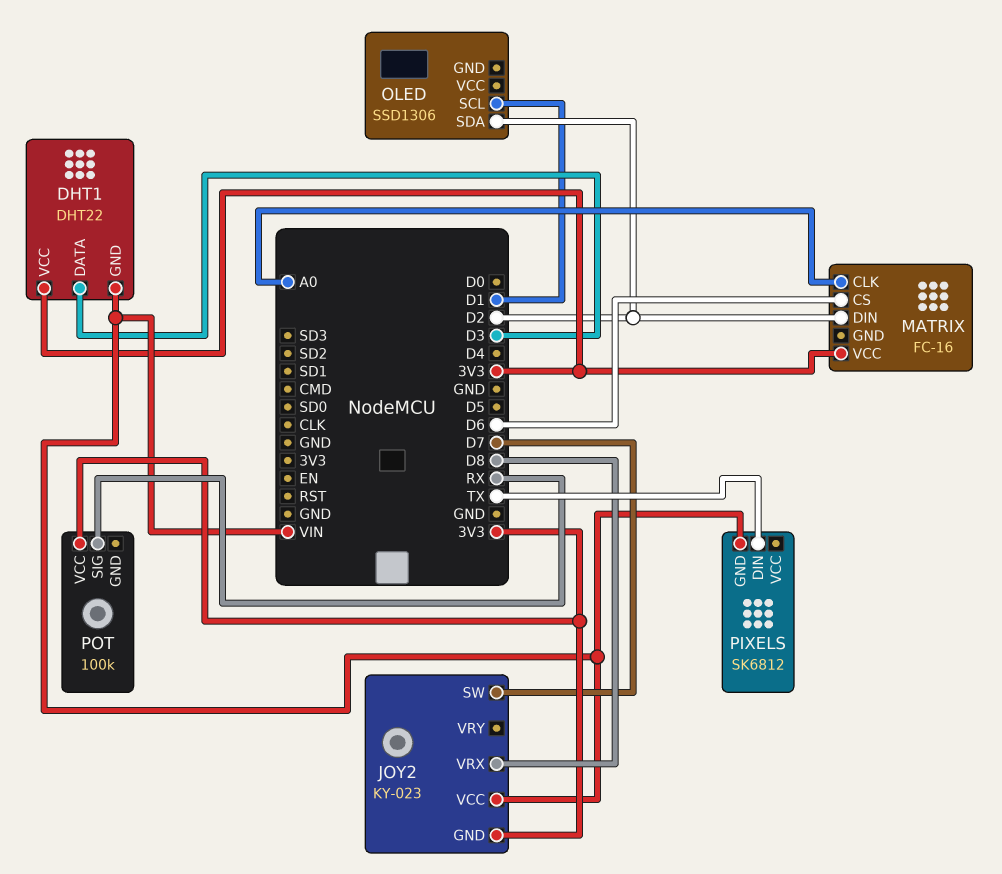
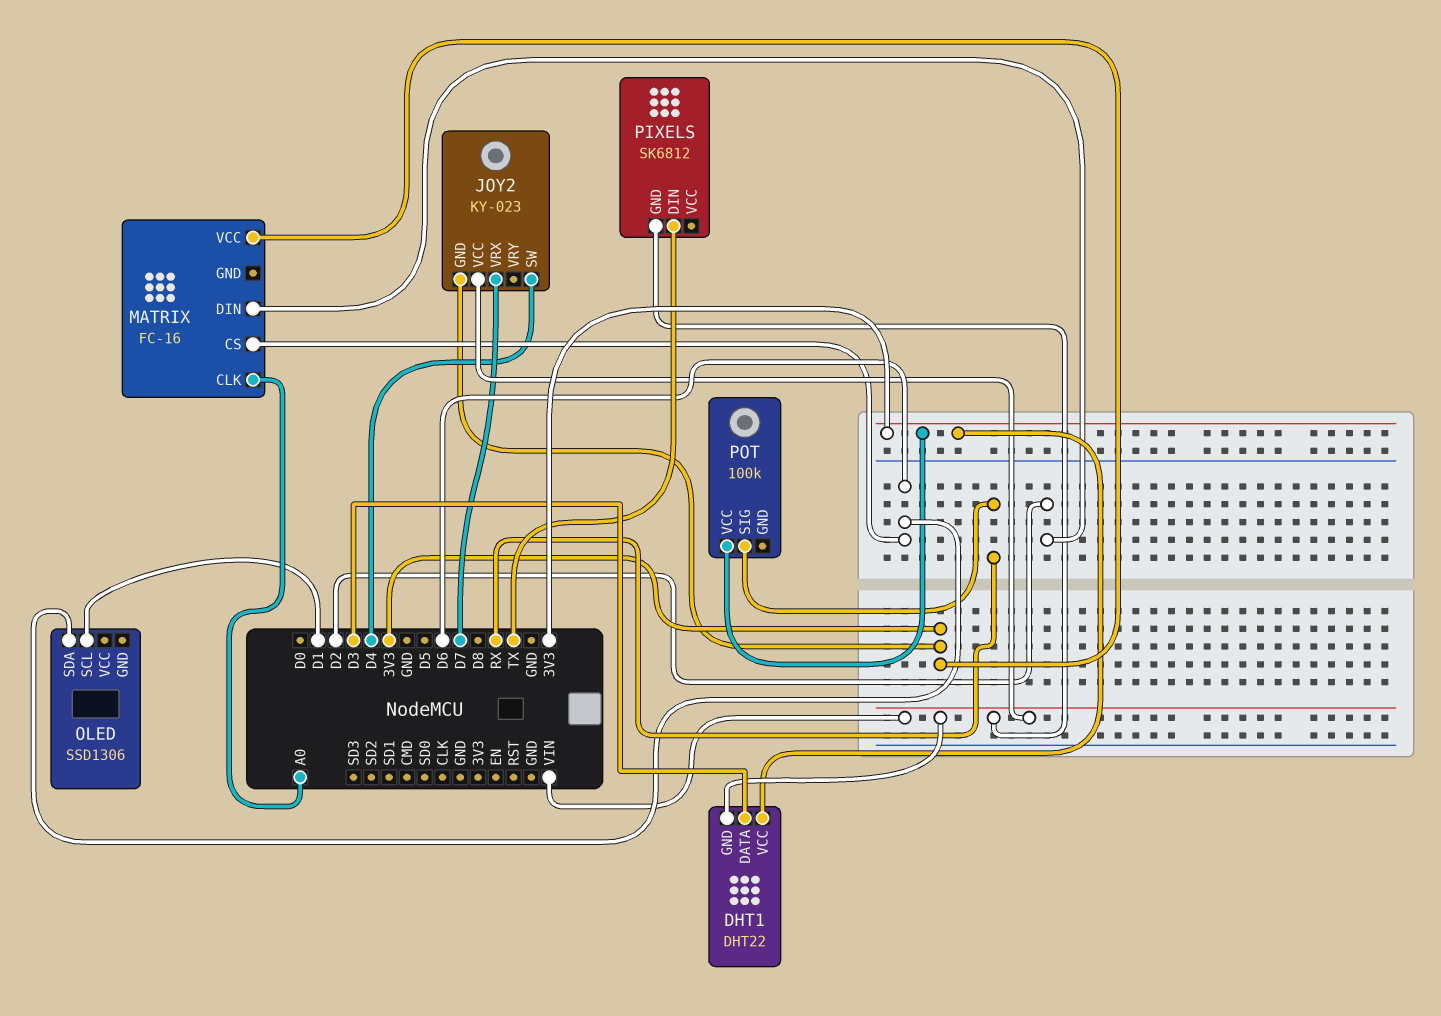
JOY2 pin SW: D7 -> D4
JOY2 pin VRX: D8 -> D7
OLED pin SDA: D2 -> D6

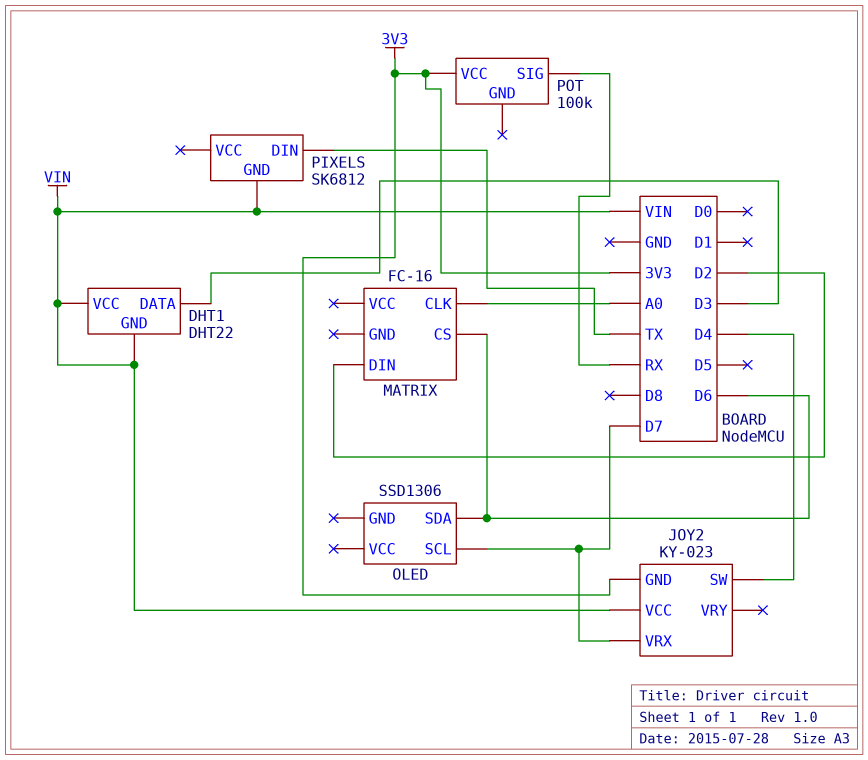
DHT1 pin VCC: 3V3 -> VIN
MATRIX pin VCC: 3V3 -> none
OLED pin SCL: D1 -> D7

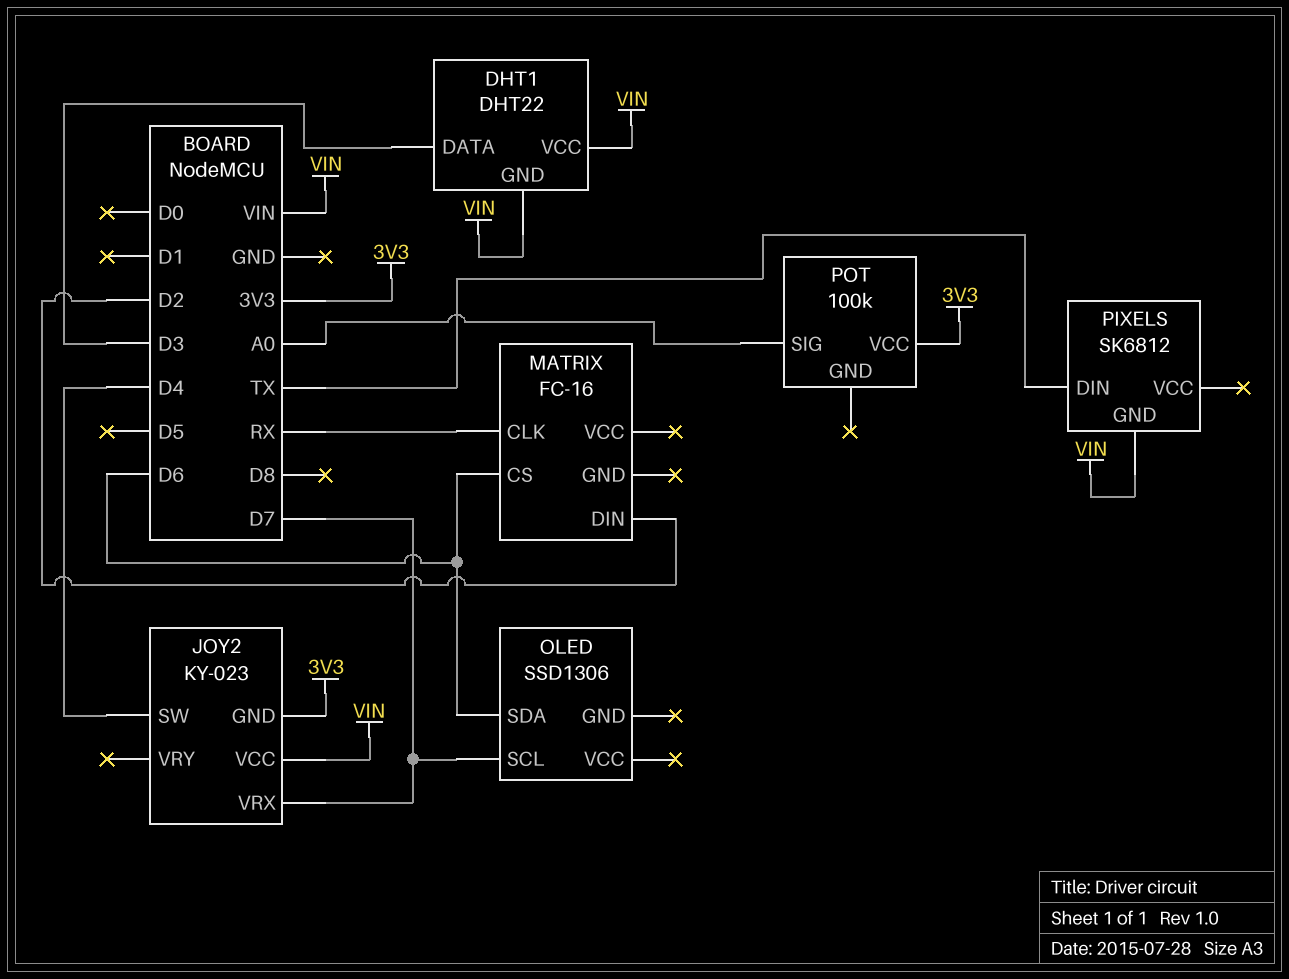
MATRIX pin CLK: A0 -> RX
POT pin SIG: RX -> A0

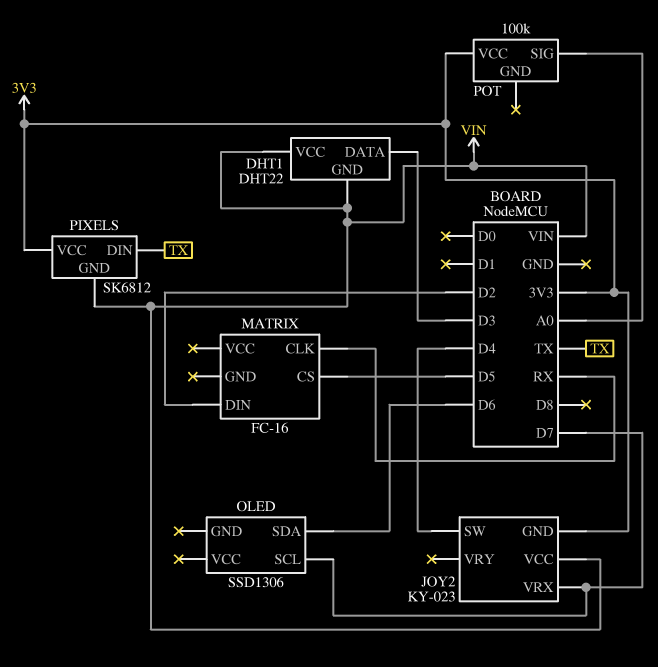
MATRIX pin CS: D6 -> D5
PIXELS pin VCC: none -> 3V3

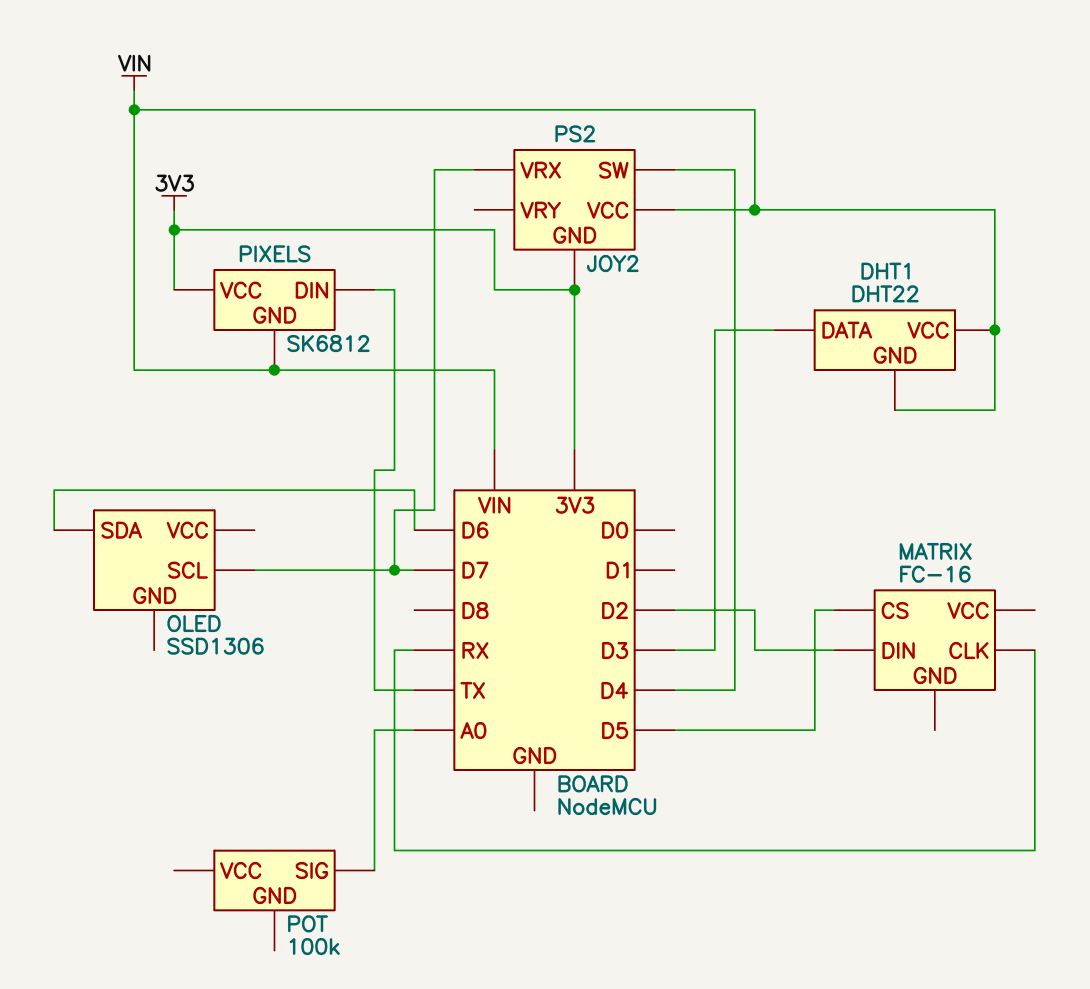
JOY2: KY-023 -> PS2
POT pin VCC: 3V3 -> none

